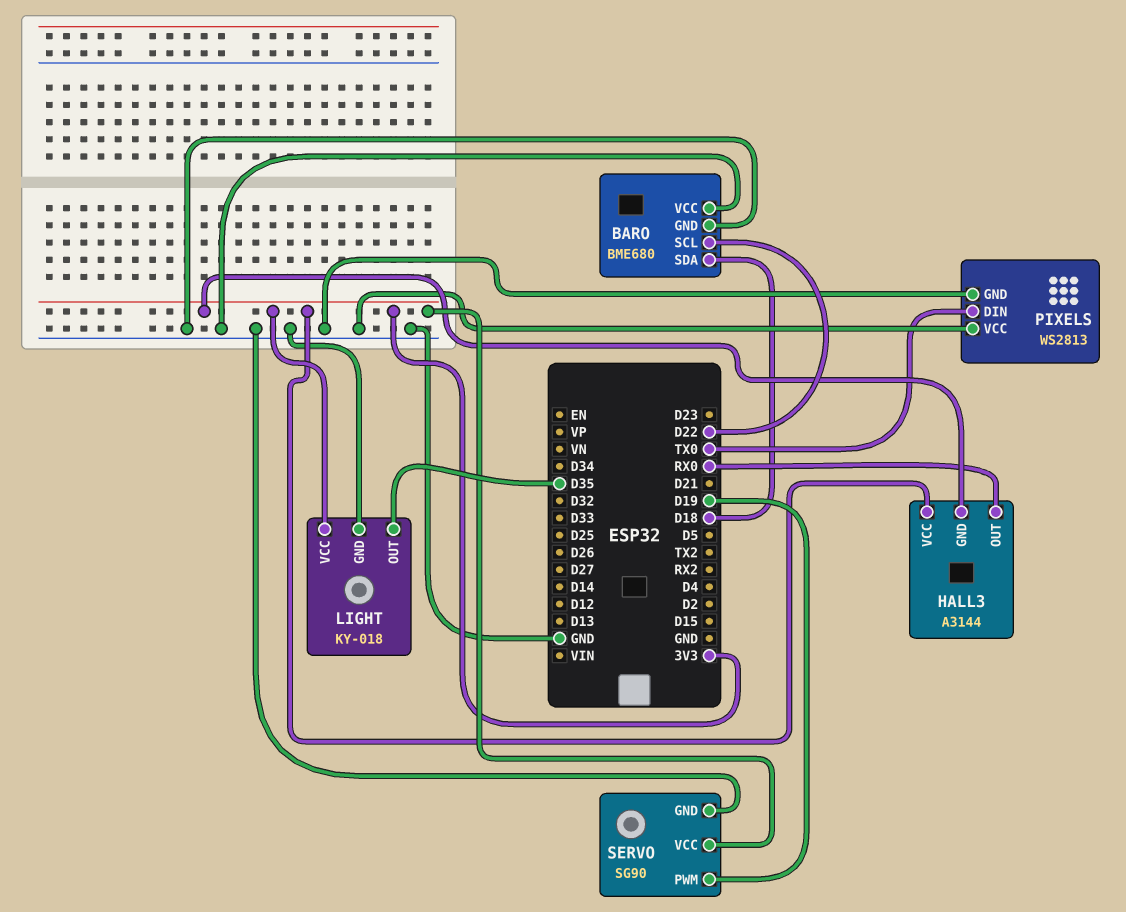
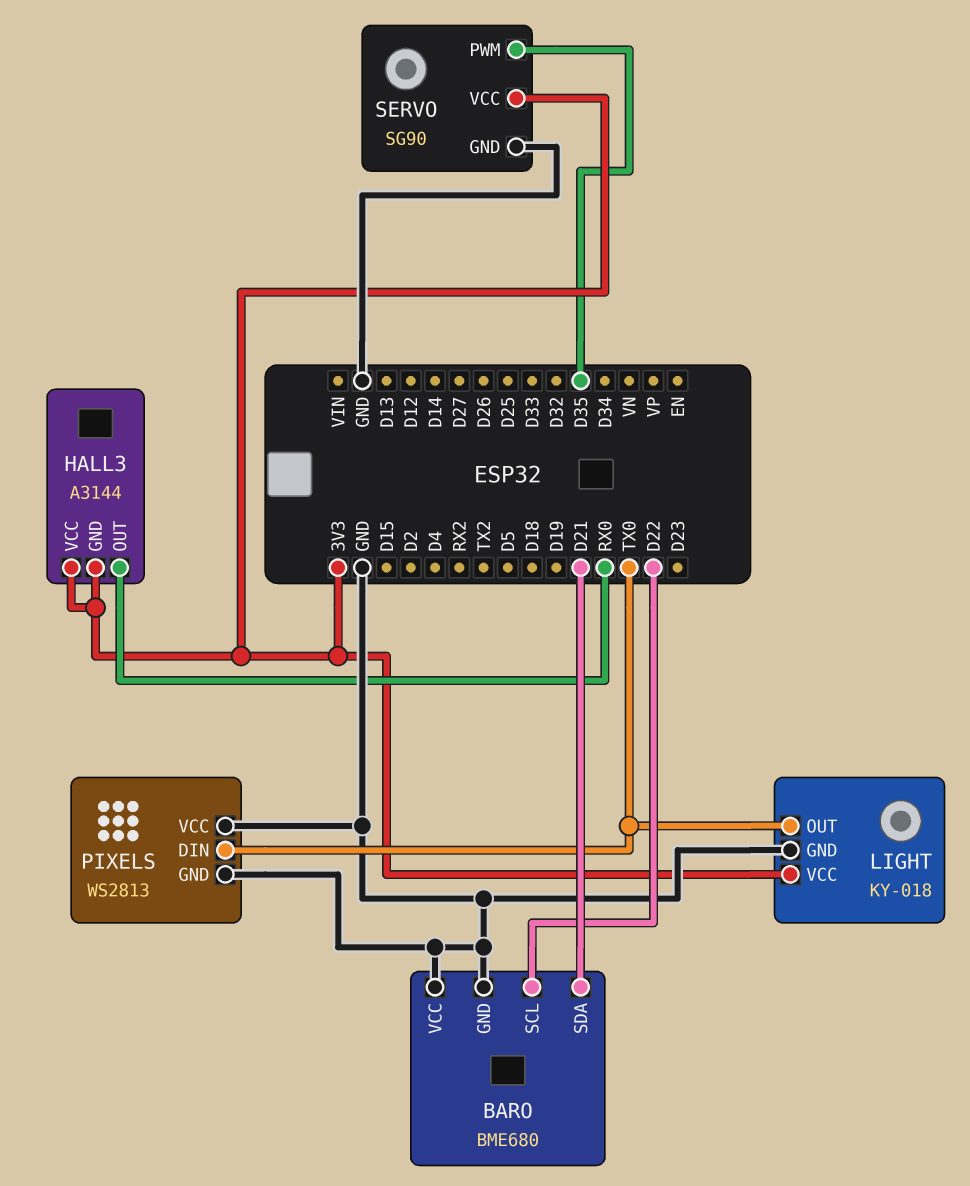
BARO pin SDA: D18 -> D21
LIGHT pin OUT: D35 -> TX0
SERVO pin PWM: D19 -> D35

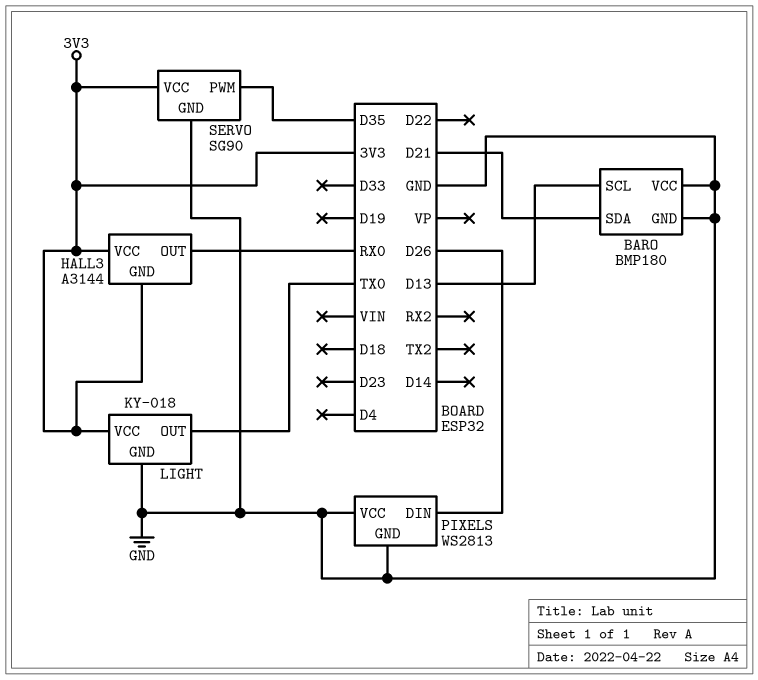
BARO: BME680 -> BMP180
BARO pin SCL: D22 -> D13
PIXELS pin DIN: TX0 -> D26

